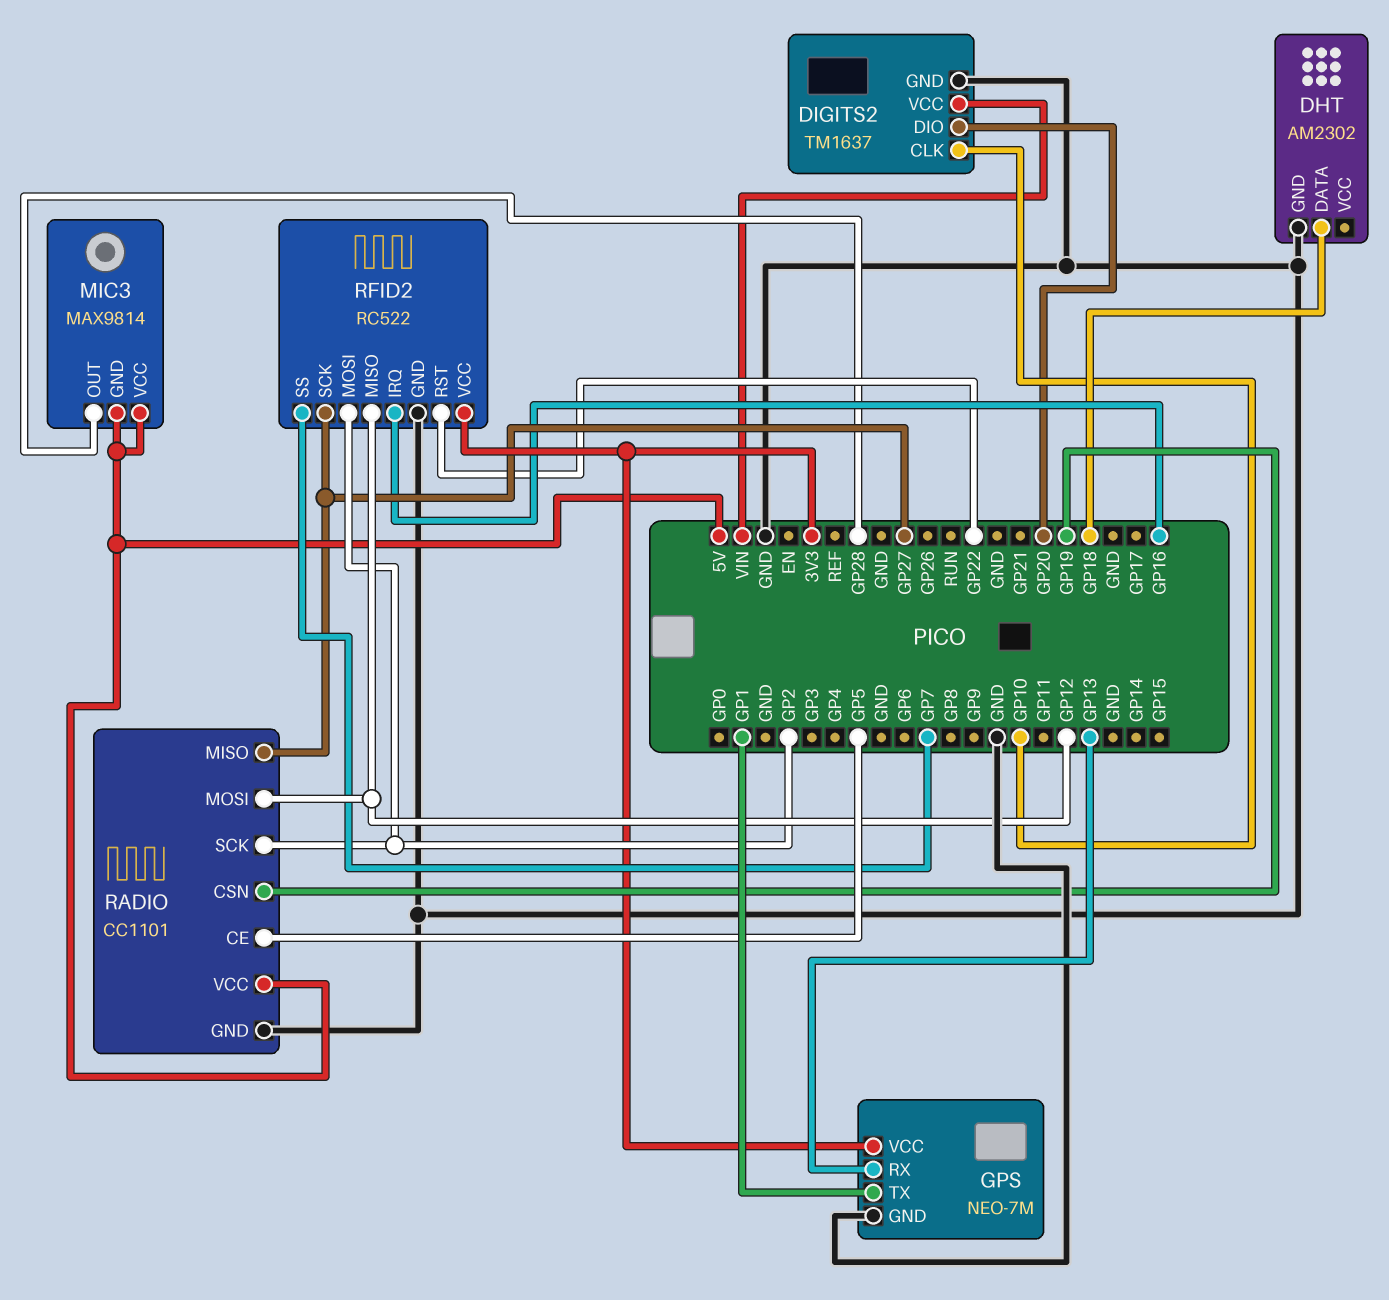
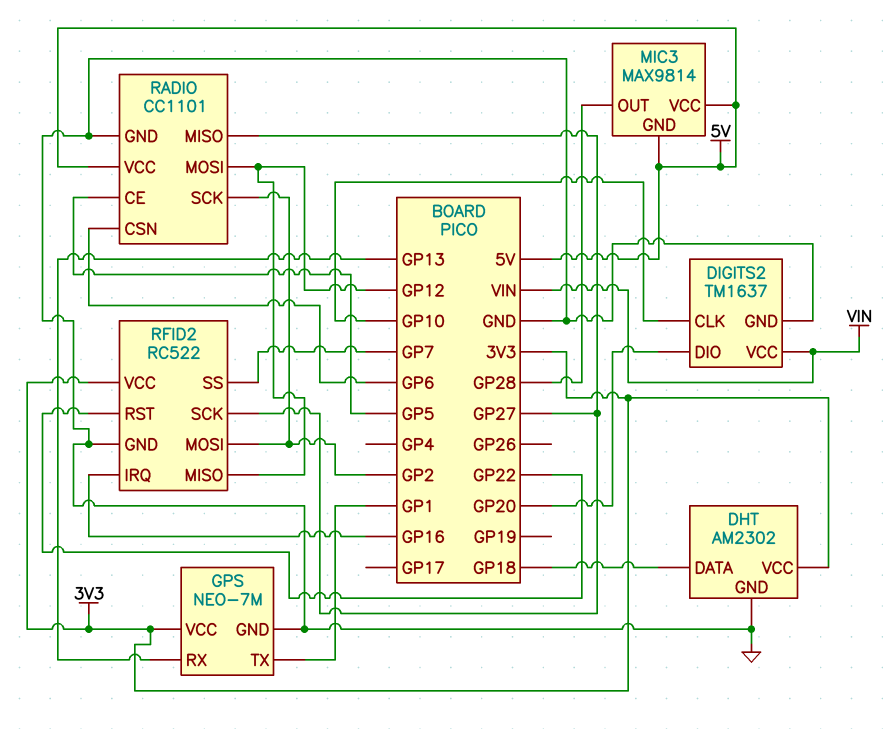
DHT pin VCC: none -> 3V3
RADIO pin CSN: GP19 -> GP6

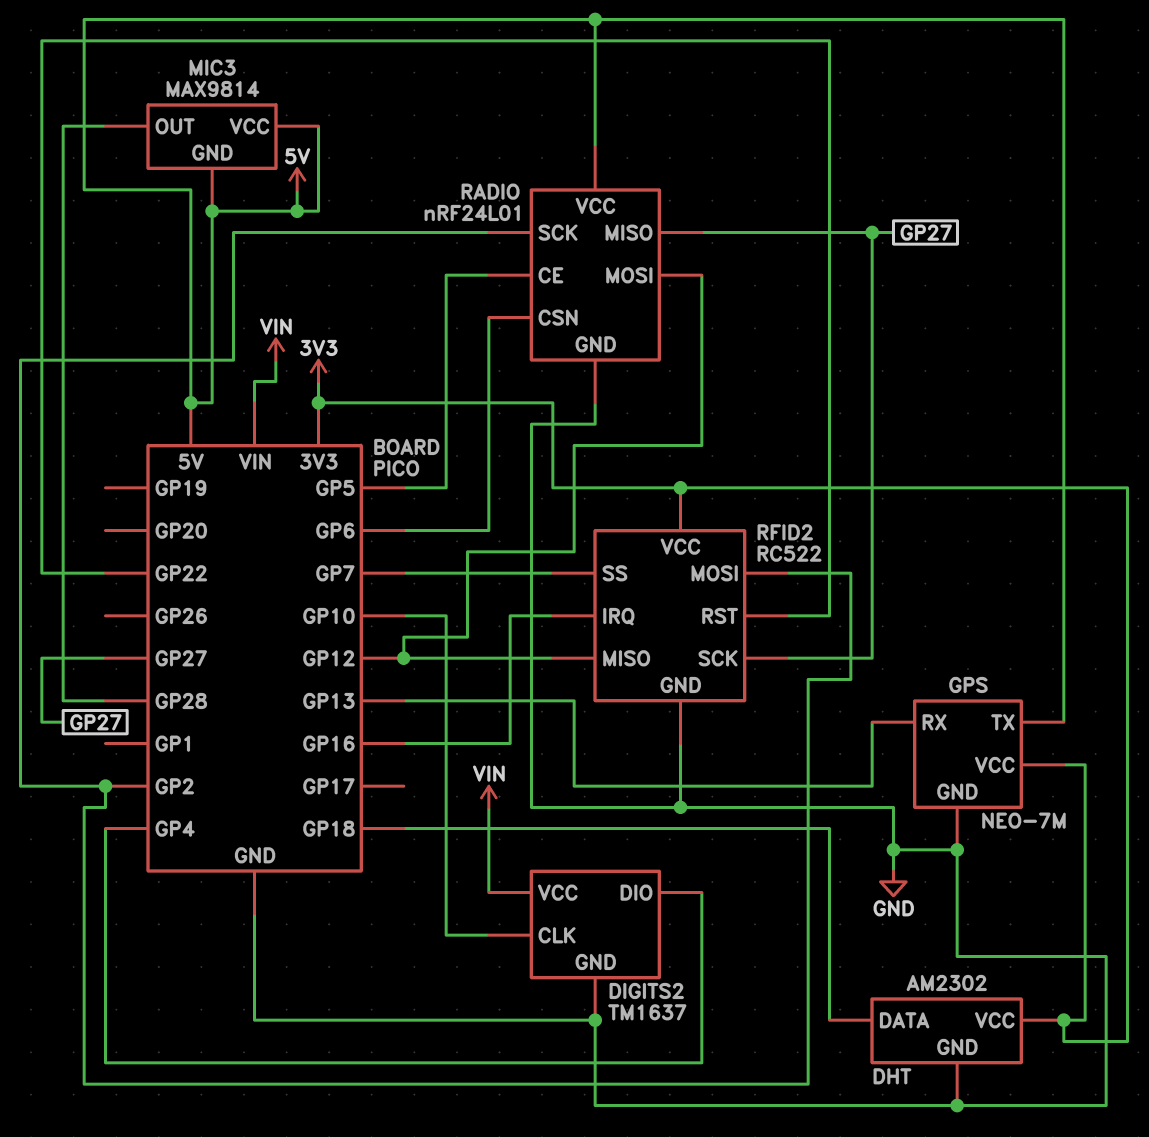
DIGITS2 pin DIO: GP20 -> GP4
GPS pin TX: GP1 -> 5V
RADIO: CC1101 -> nRF24L01

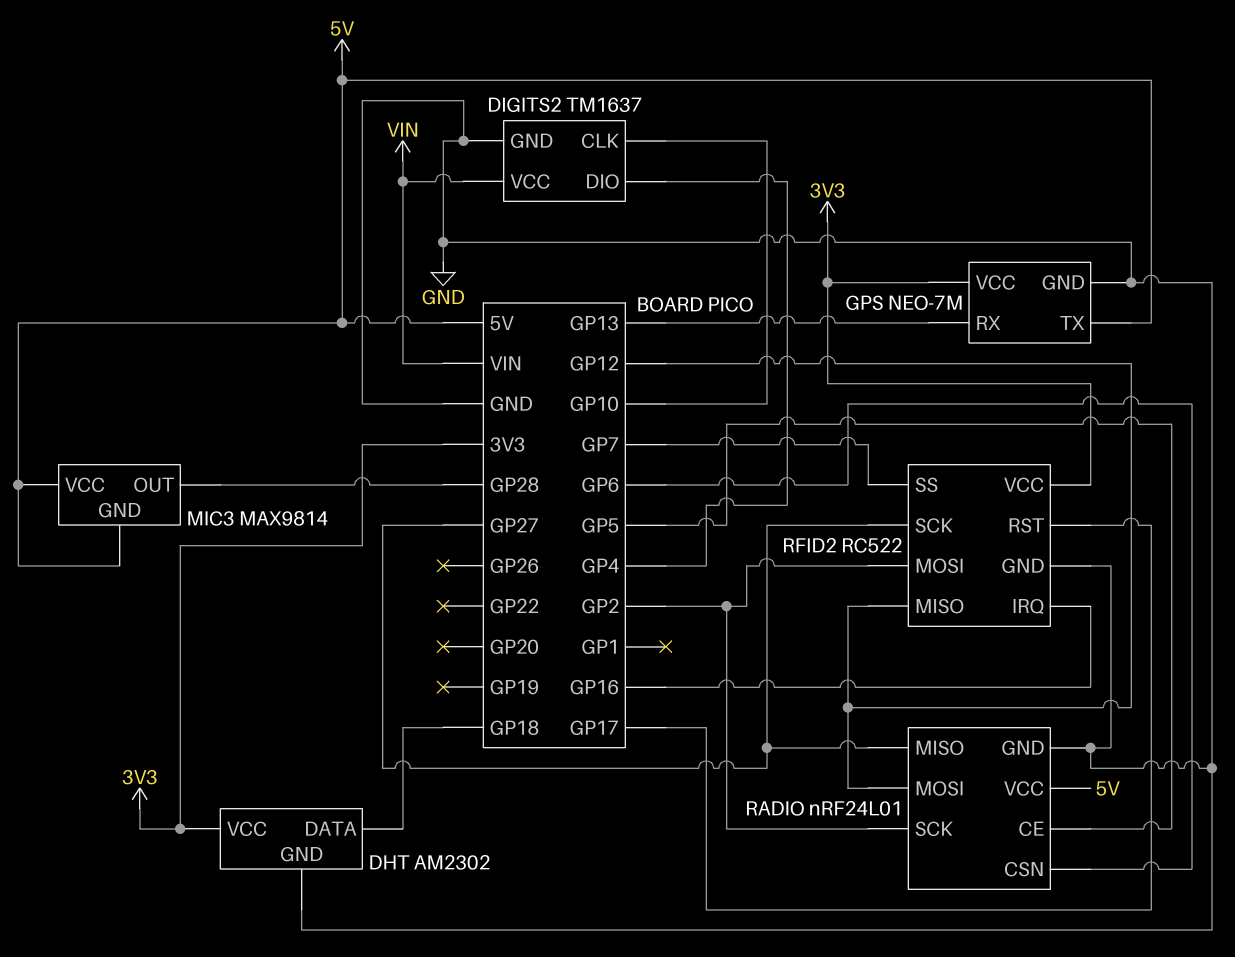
RFID2 pin RST: GP22 -> GP17

